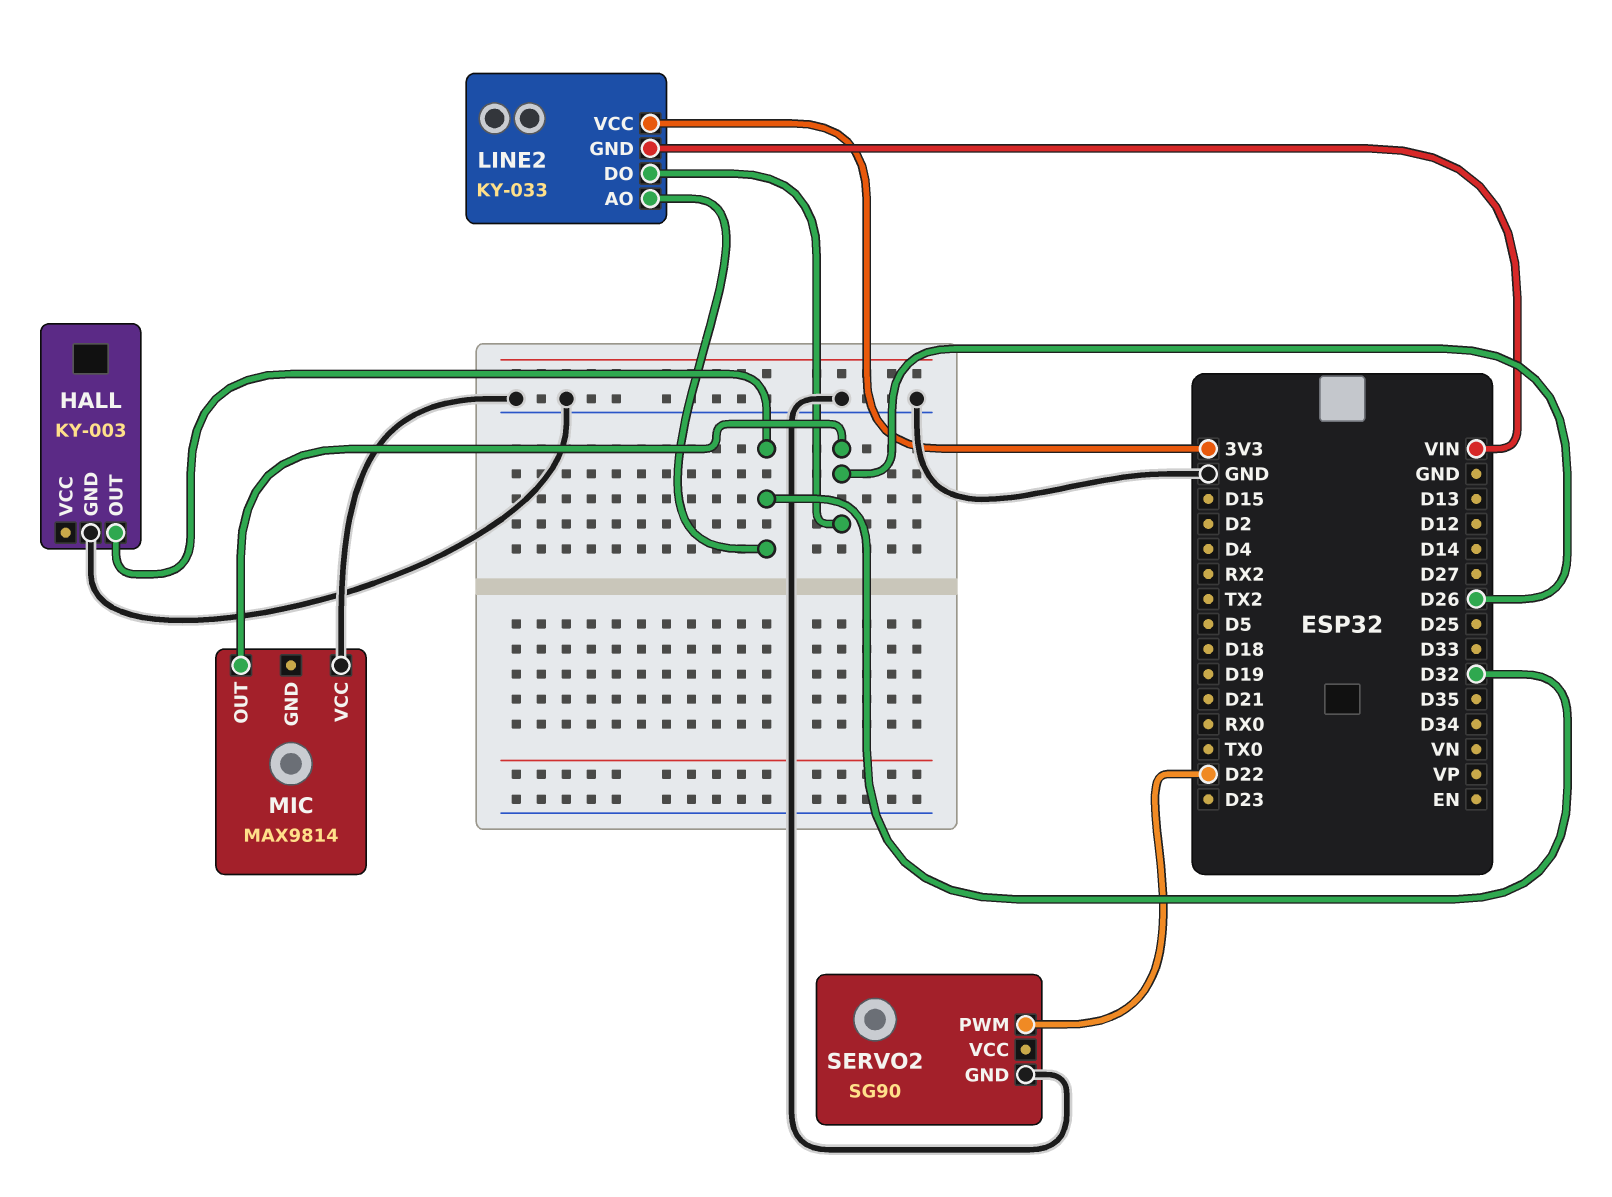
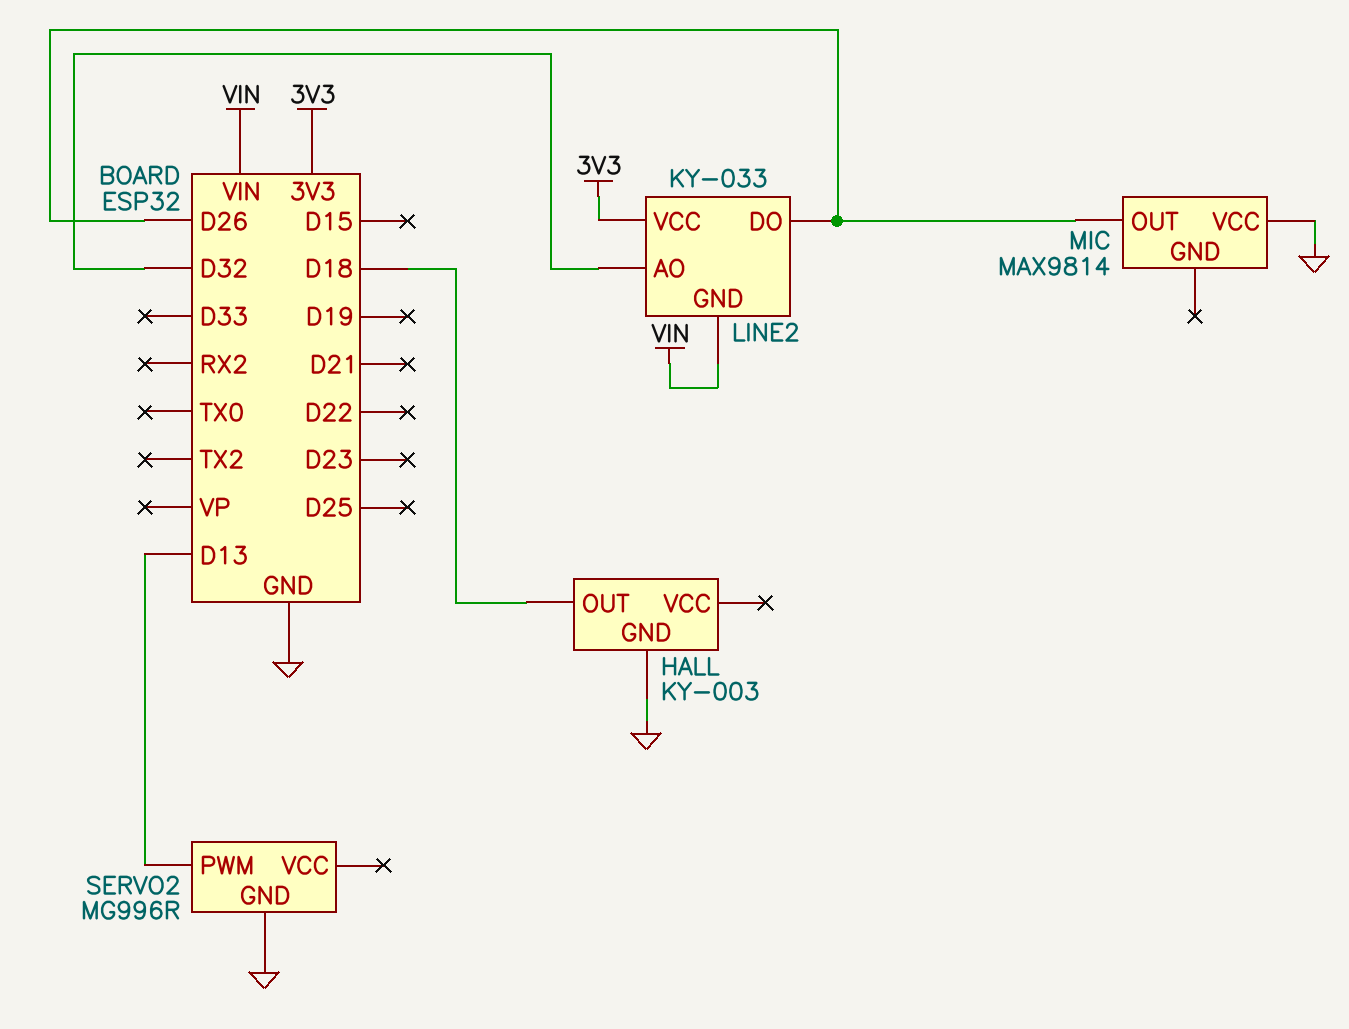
HALL pin OUT: D32 -> D18
SERVO2: SG90 -> MG996R
SERVO2 pin PWM: D22 -> D13

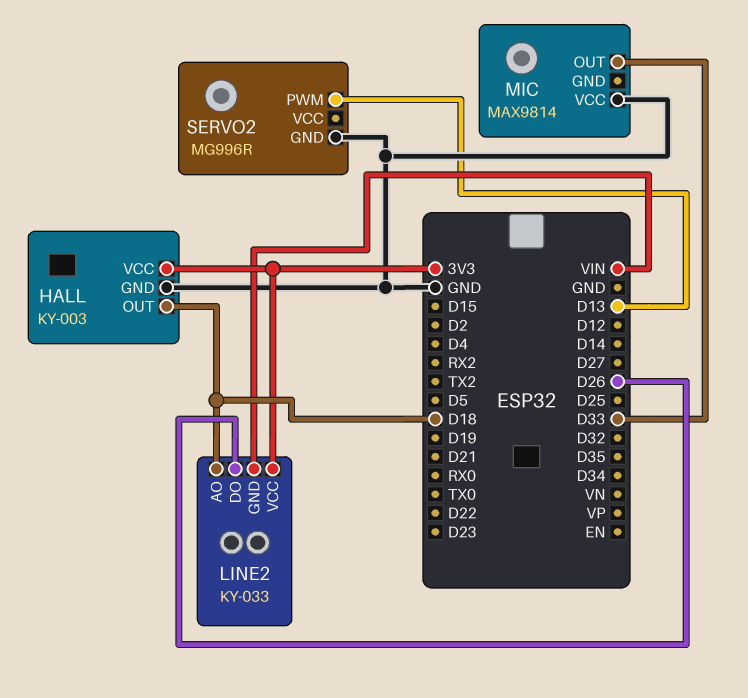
HALL pin VCC: none -> 3V3
LINE2 pin AO: D32 -> D18
MIC pin OUT: D26 -> D33

